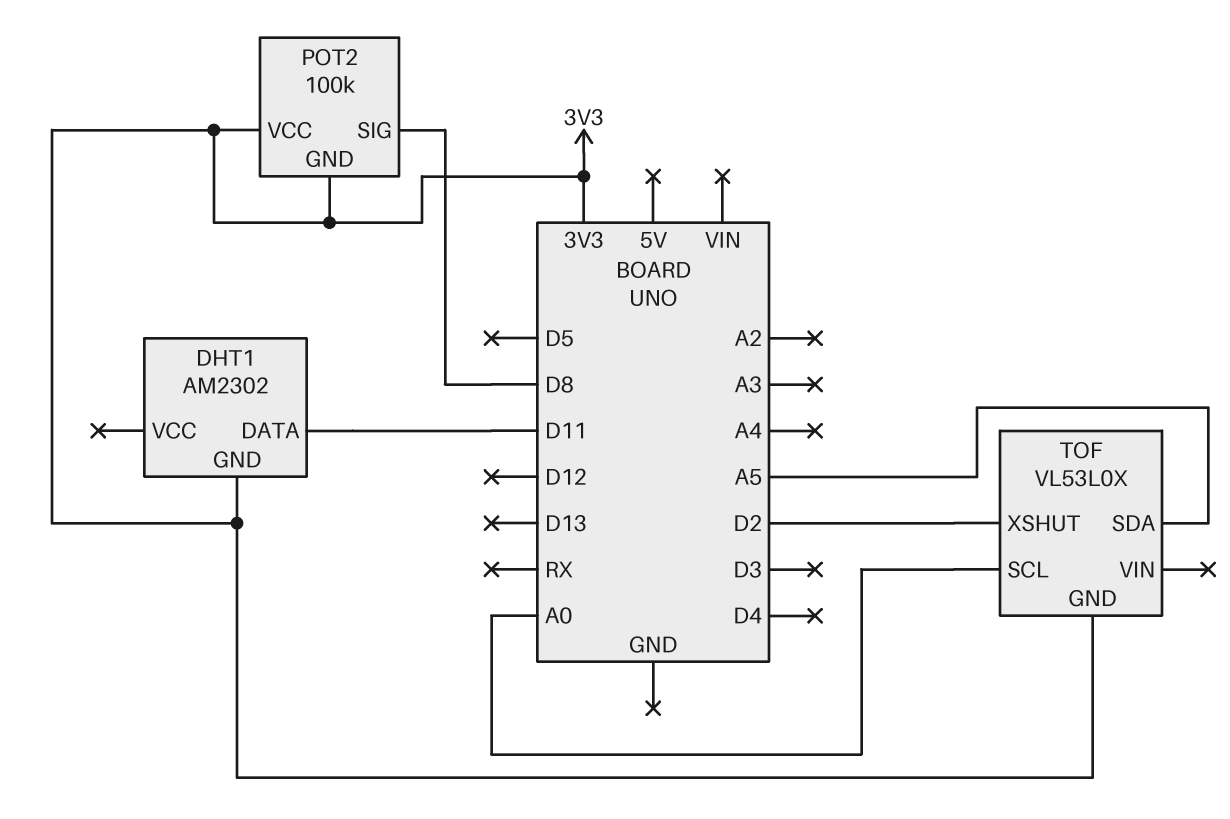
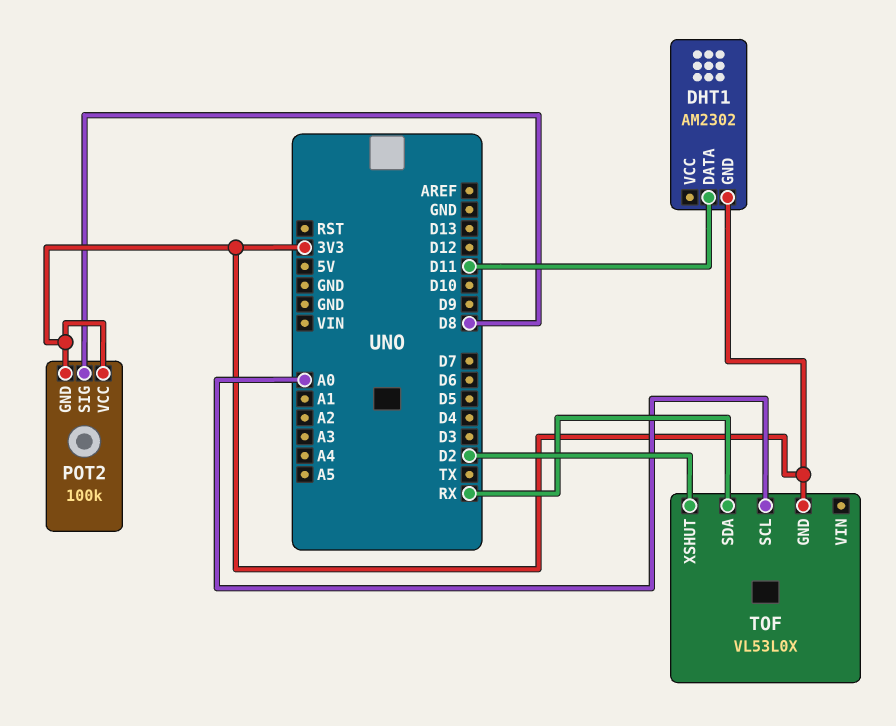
TOF pin SDA: A5 -> RX

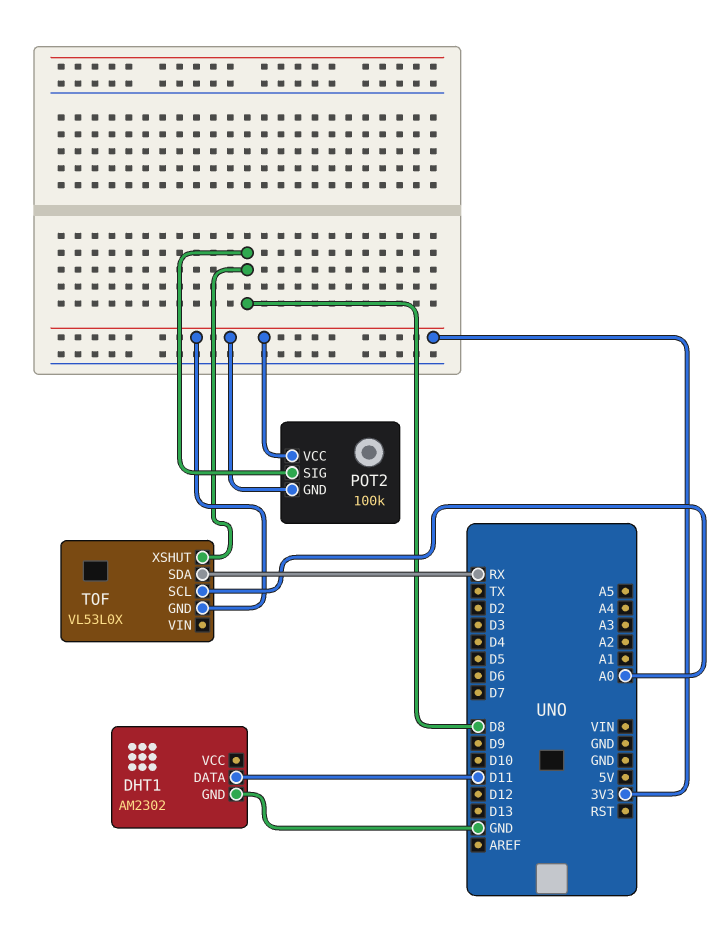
DHT1 pin GND: 3V3 -> GND
TOF pin XSHUT: D2 -> D8

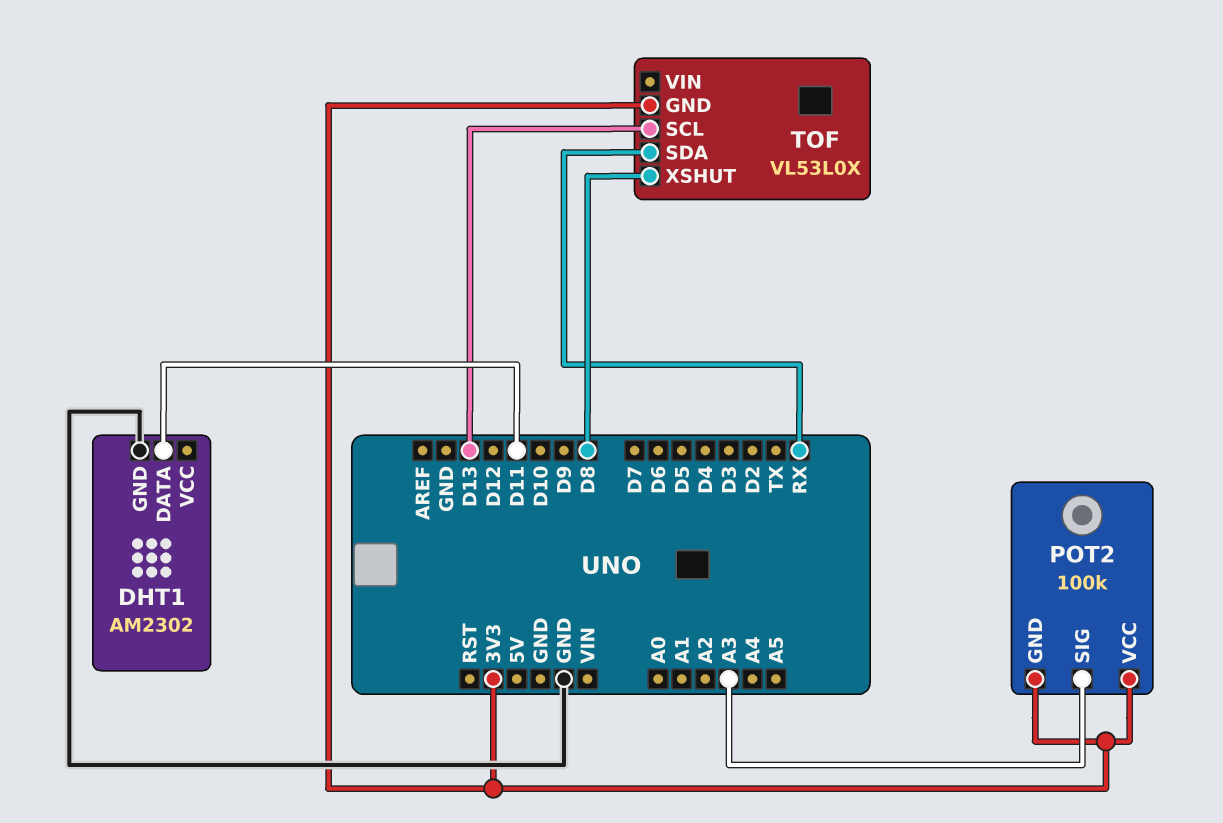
POT2 pin SIG: D8 -> A3
TOF pin SCL: A0 -> D13

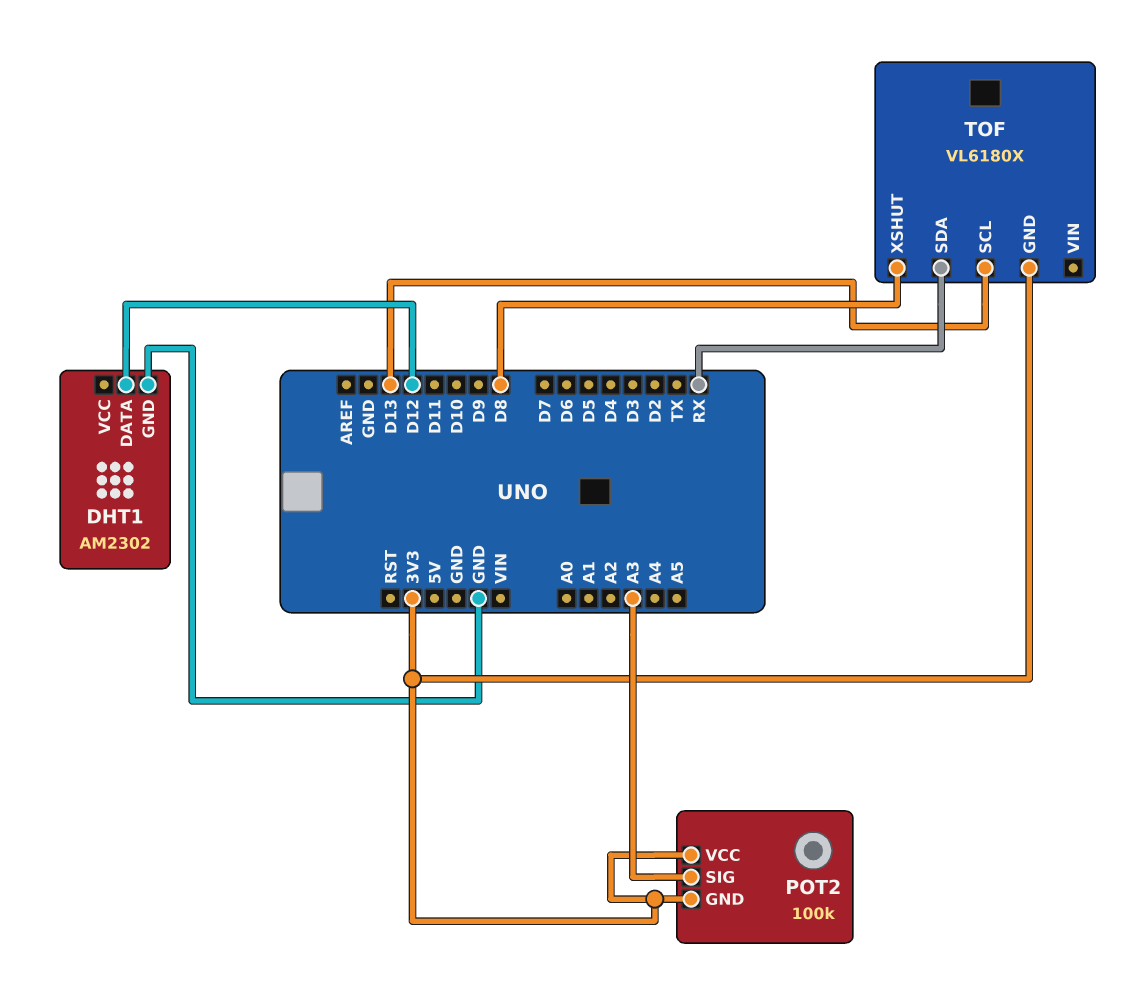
DHT1 pin DATA: D11 -> D12
TOF: VL53L0X -> VL6180X

